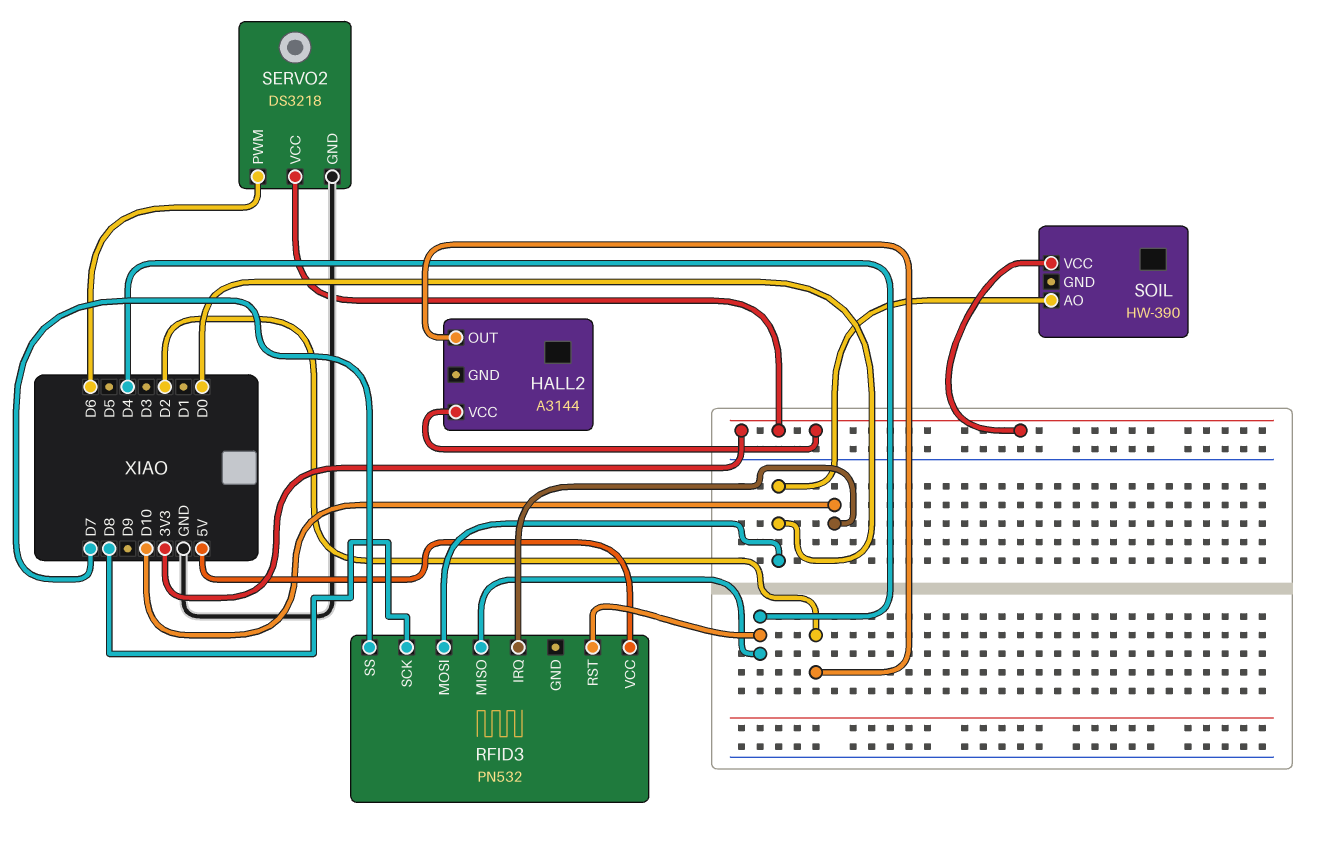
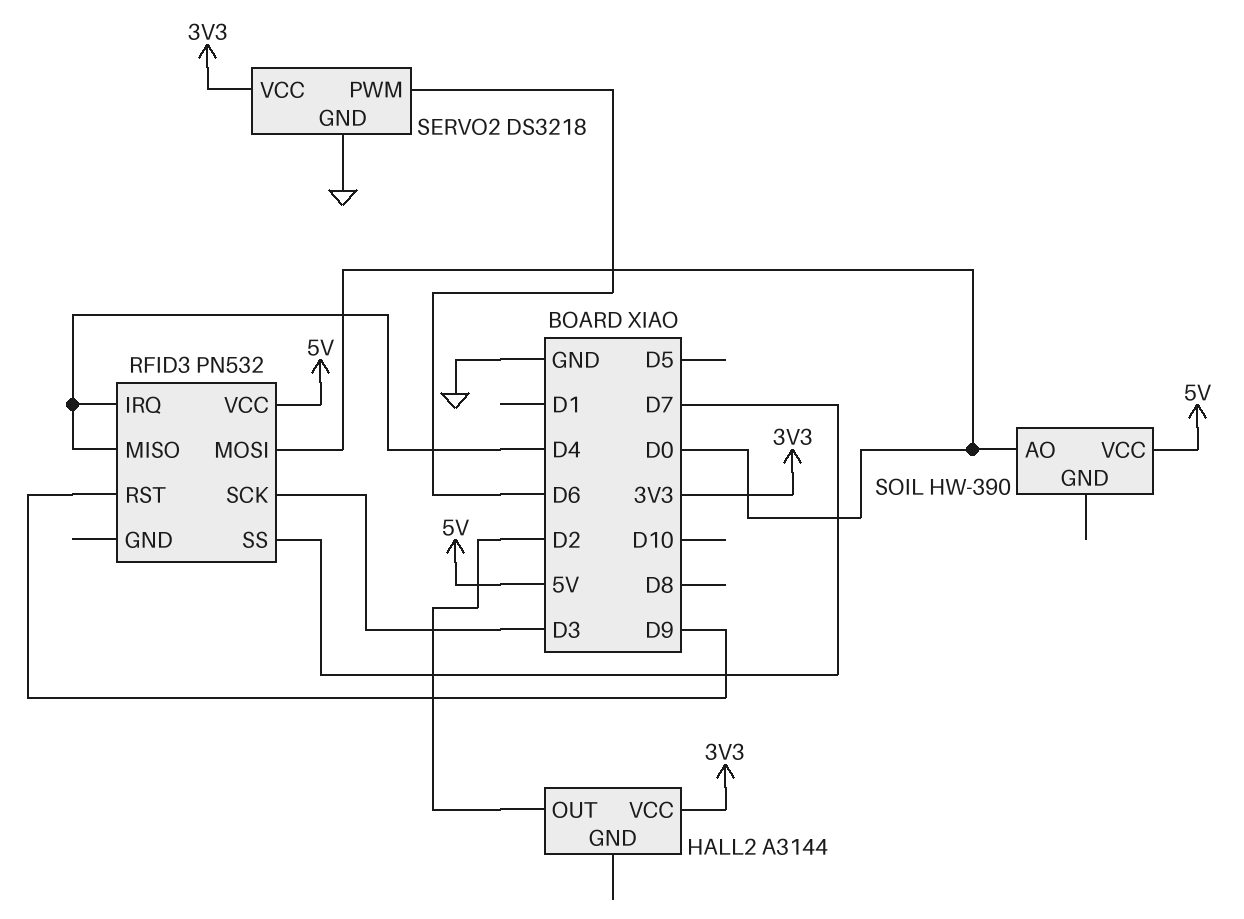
RFID3 pin IRQ: D10 -> D4
RFID3 pin RST: D4 -> D9
RFID3 pin SCK: D8 -> D3
SOIL pin VCC: 3V3 -> 5V

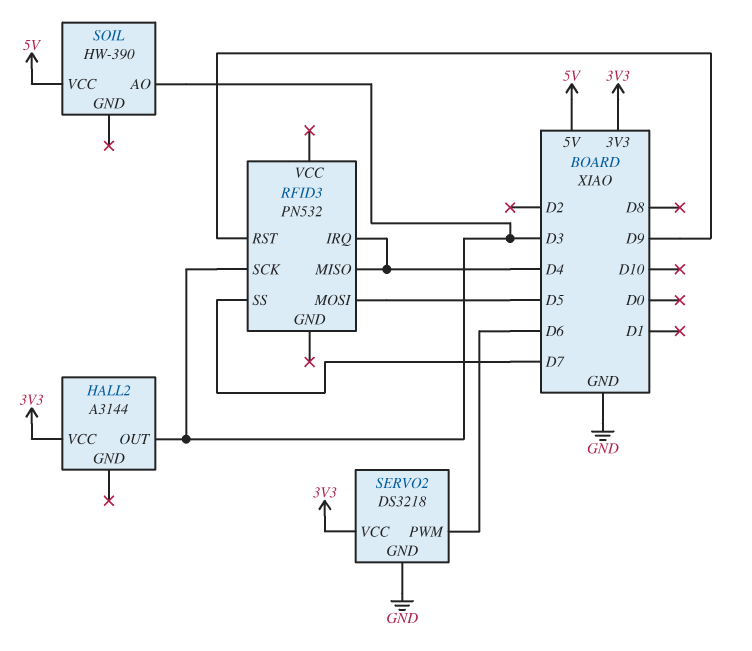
HALL2 pin OUT: D2 -> D3
RFID3 pin MOSI: D0 -> D5
RFID3 pin VCC: 5V -> none
SOIL pin AO: D0 -> D3

